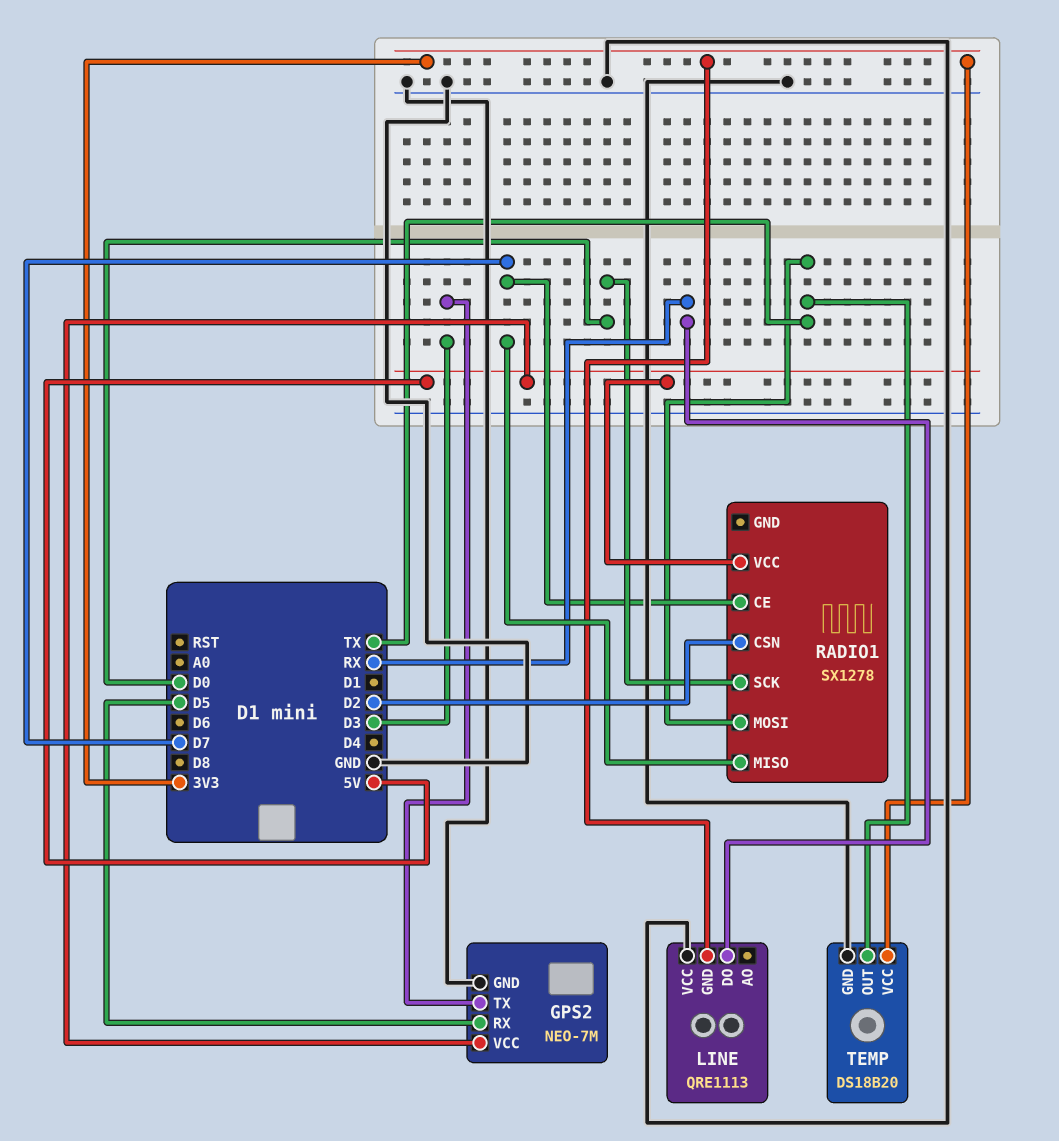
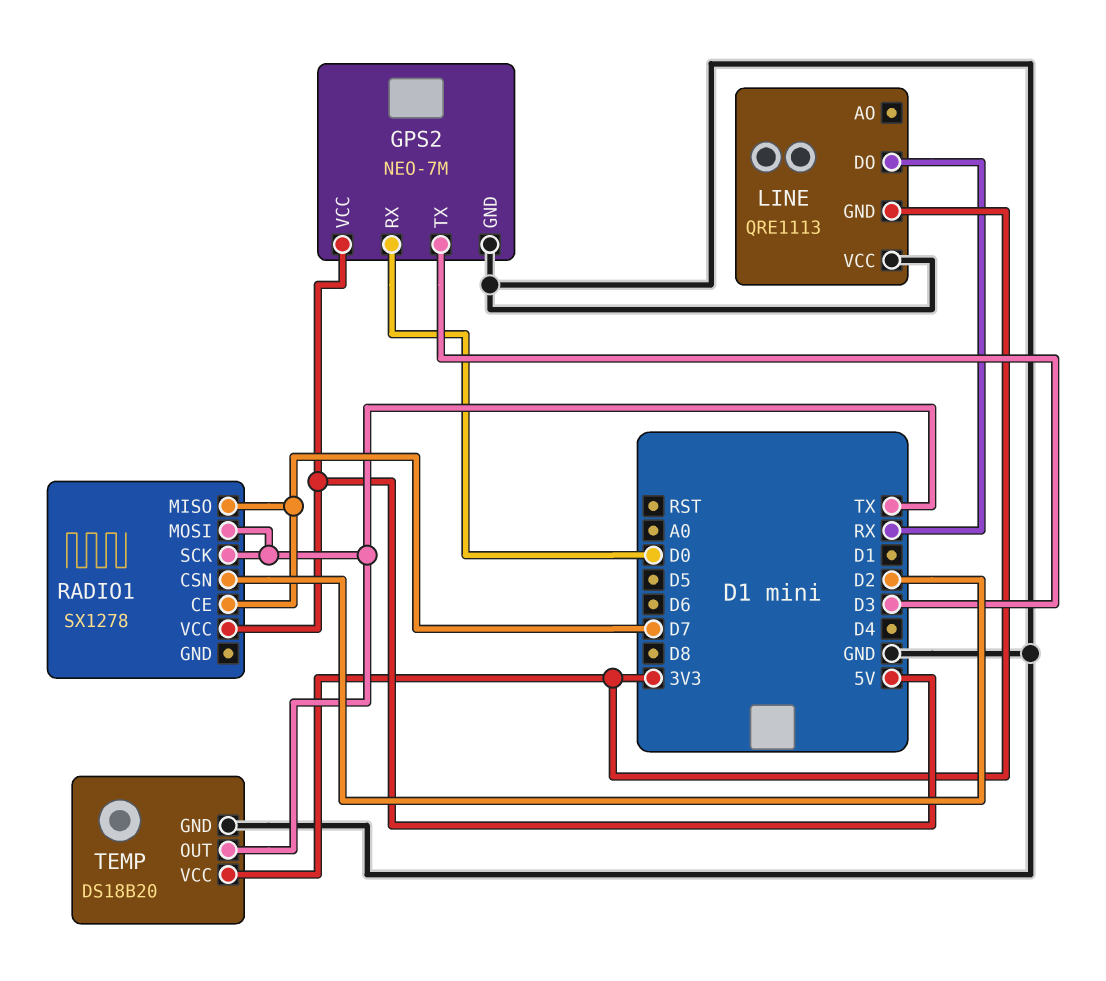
GPS2 pin RX: D5 -> D0
RADIO1 pin SCK: D0 -> TX

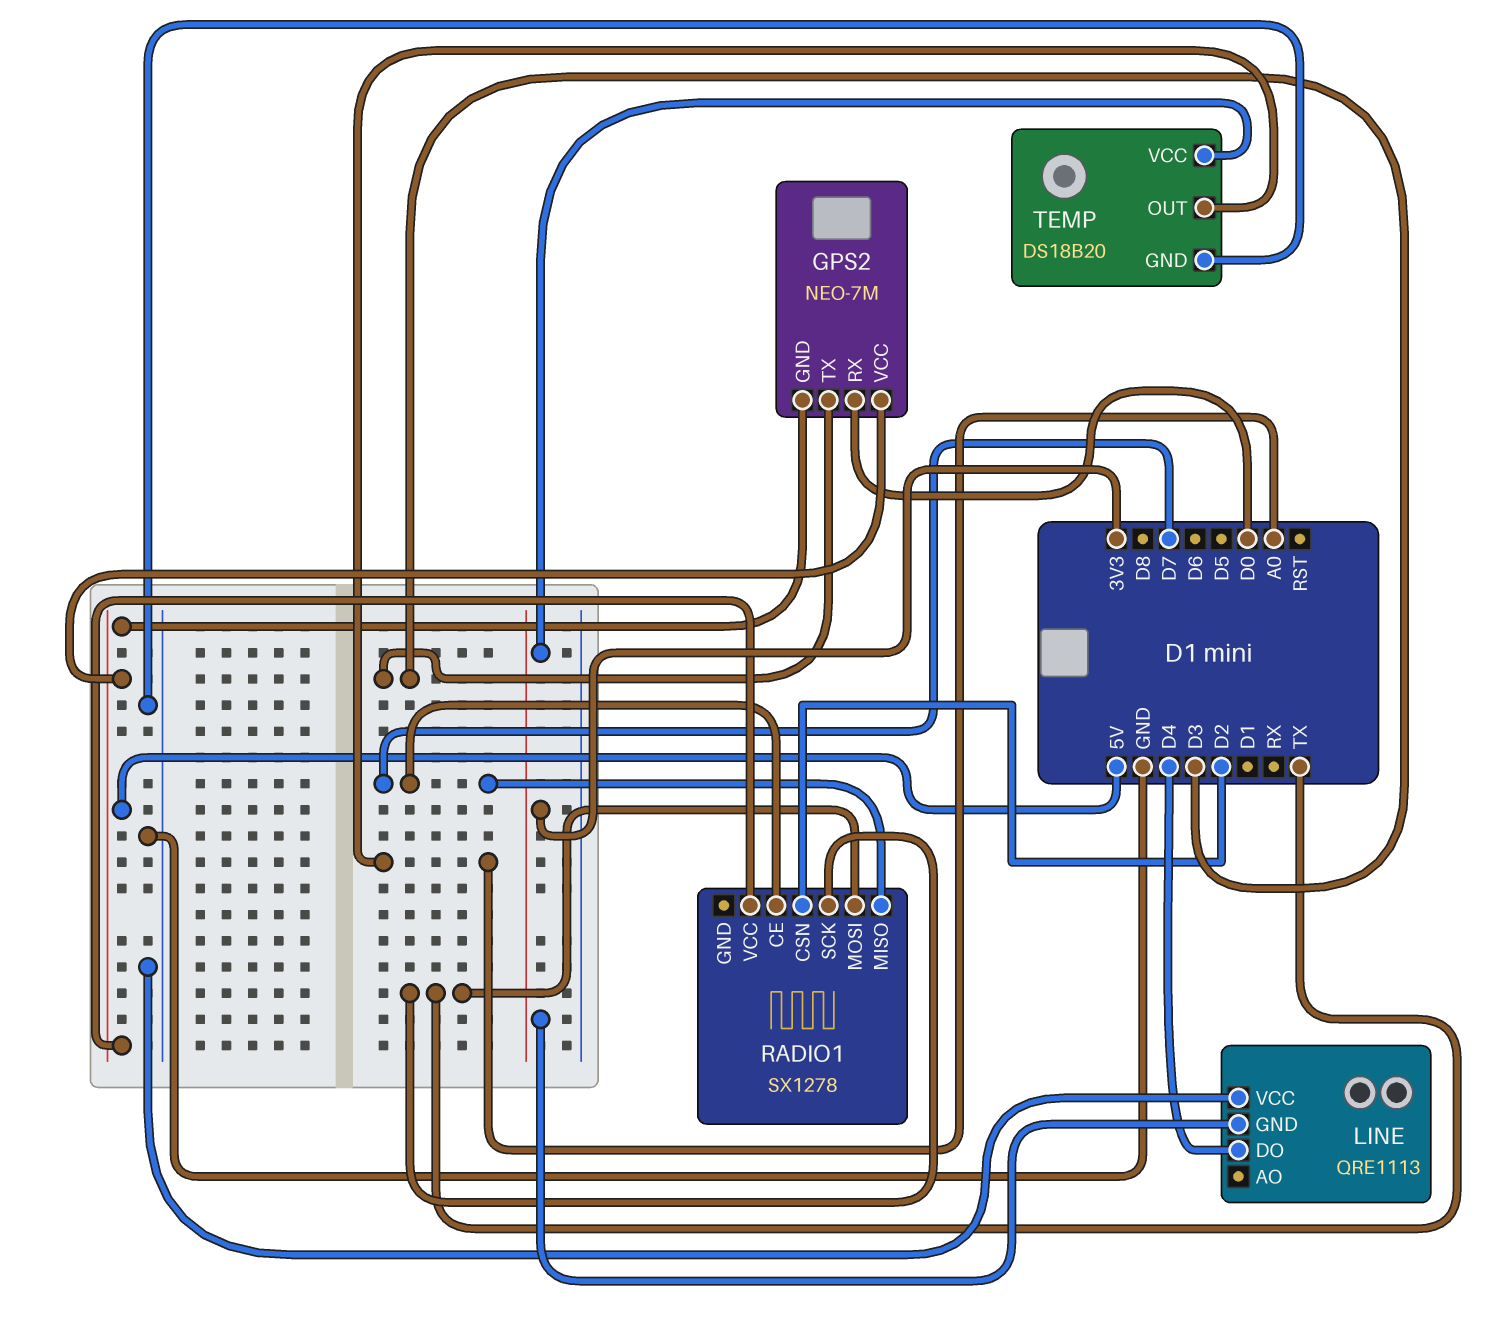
GPS2 pin GND: GND -> 5V
LINE pin DO: RX -> D4
TEMP pin OUT: TX -> A0

